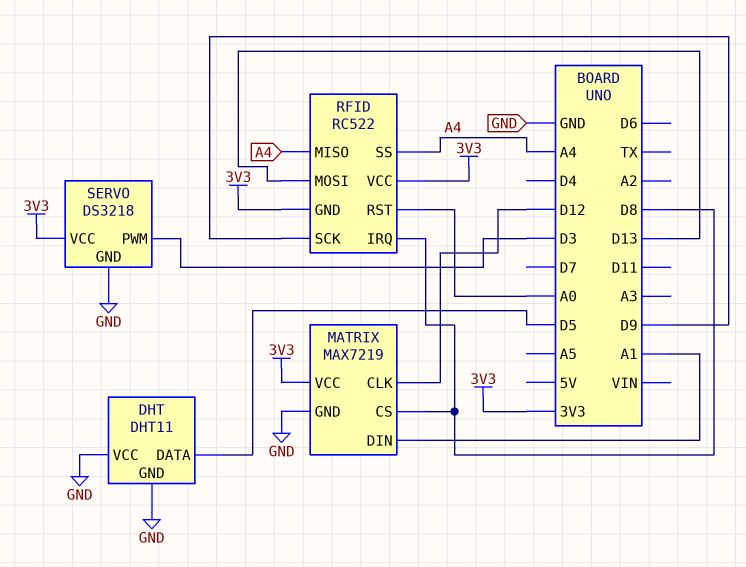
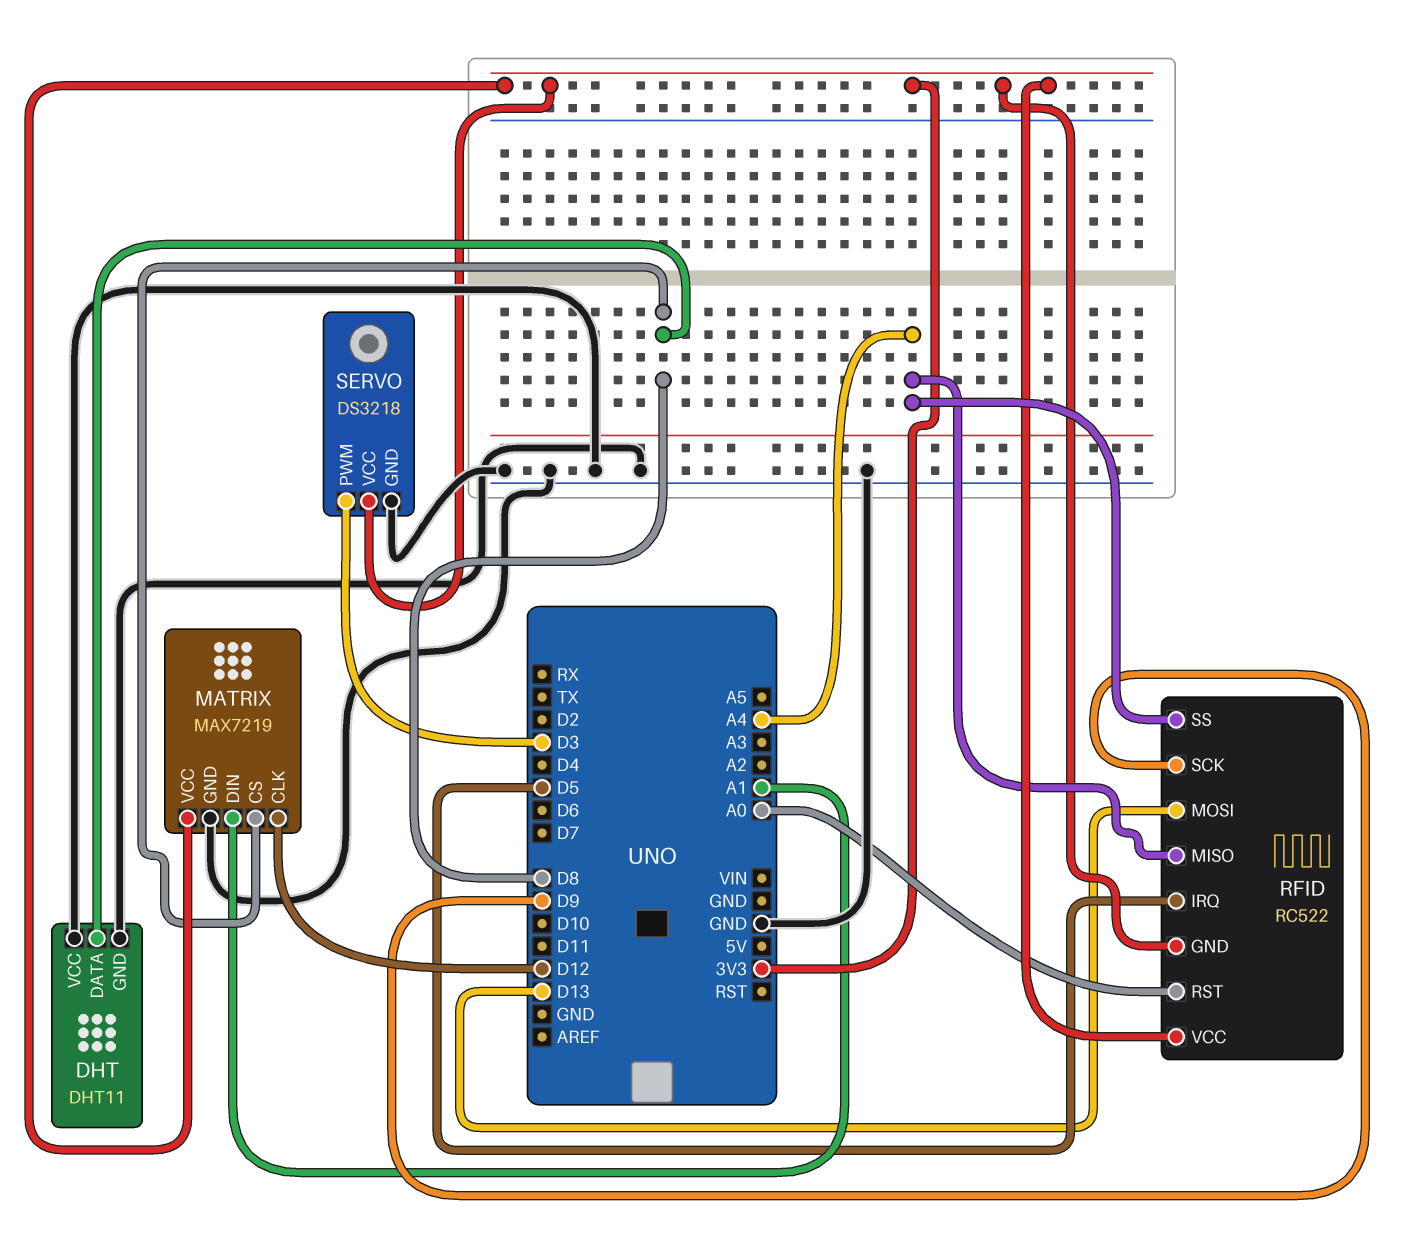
DHT pin DATA: D5 -> D8
RFID pin IRQ: D8 -> D5

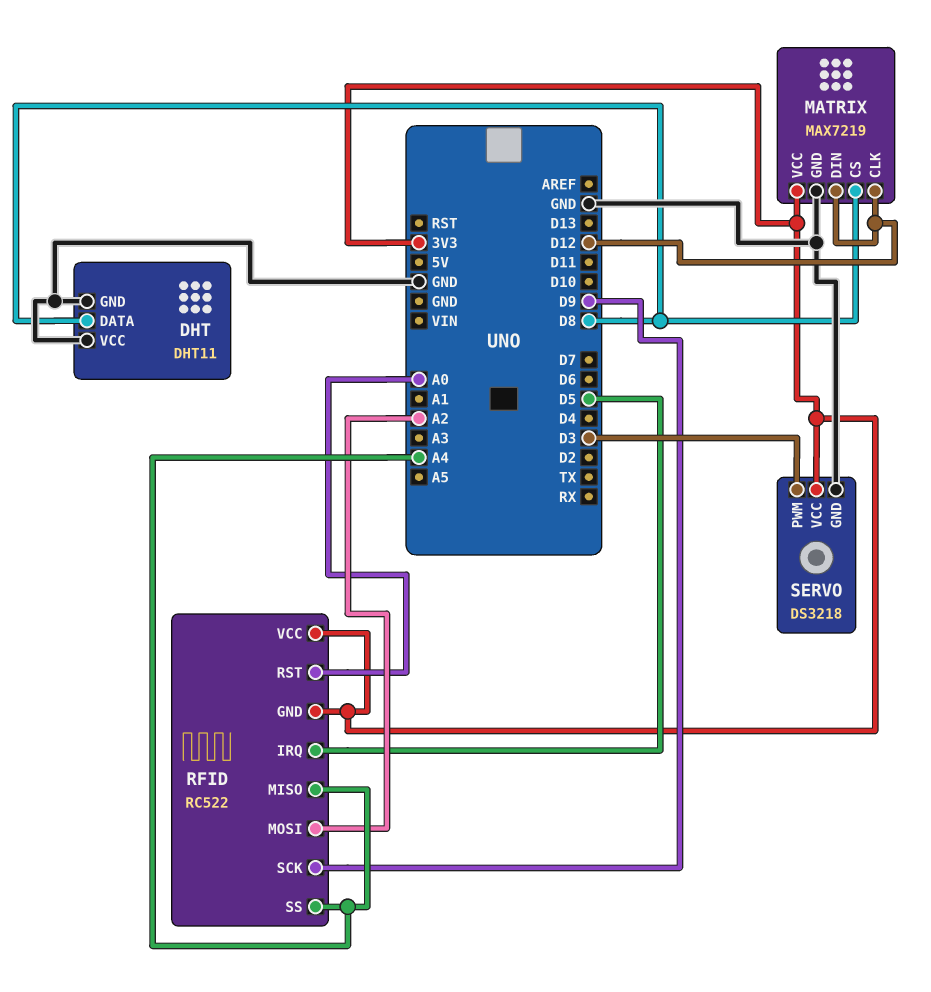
MATRIX pin DIN: A1 -> D12
RFID pin MOSI: D13 -> A2

